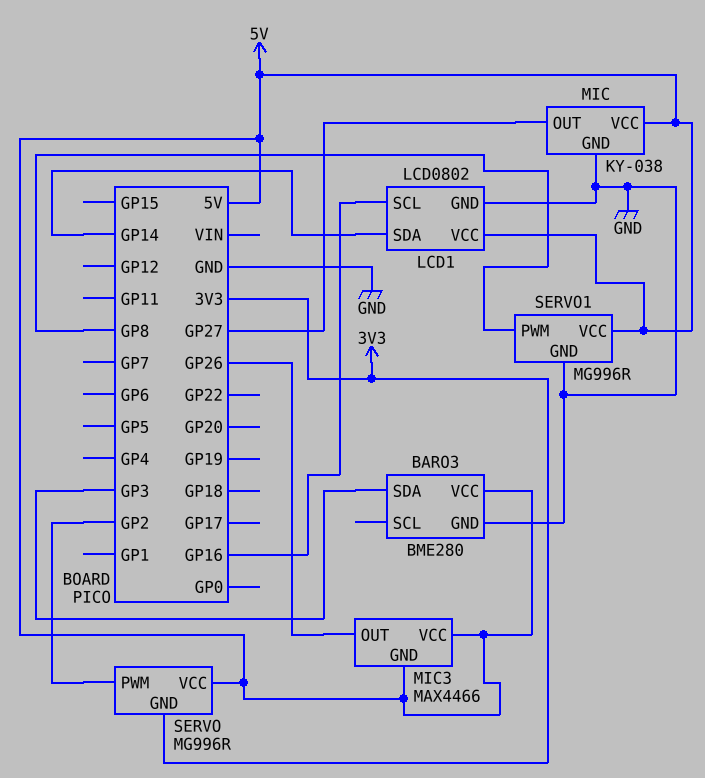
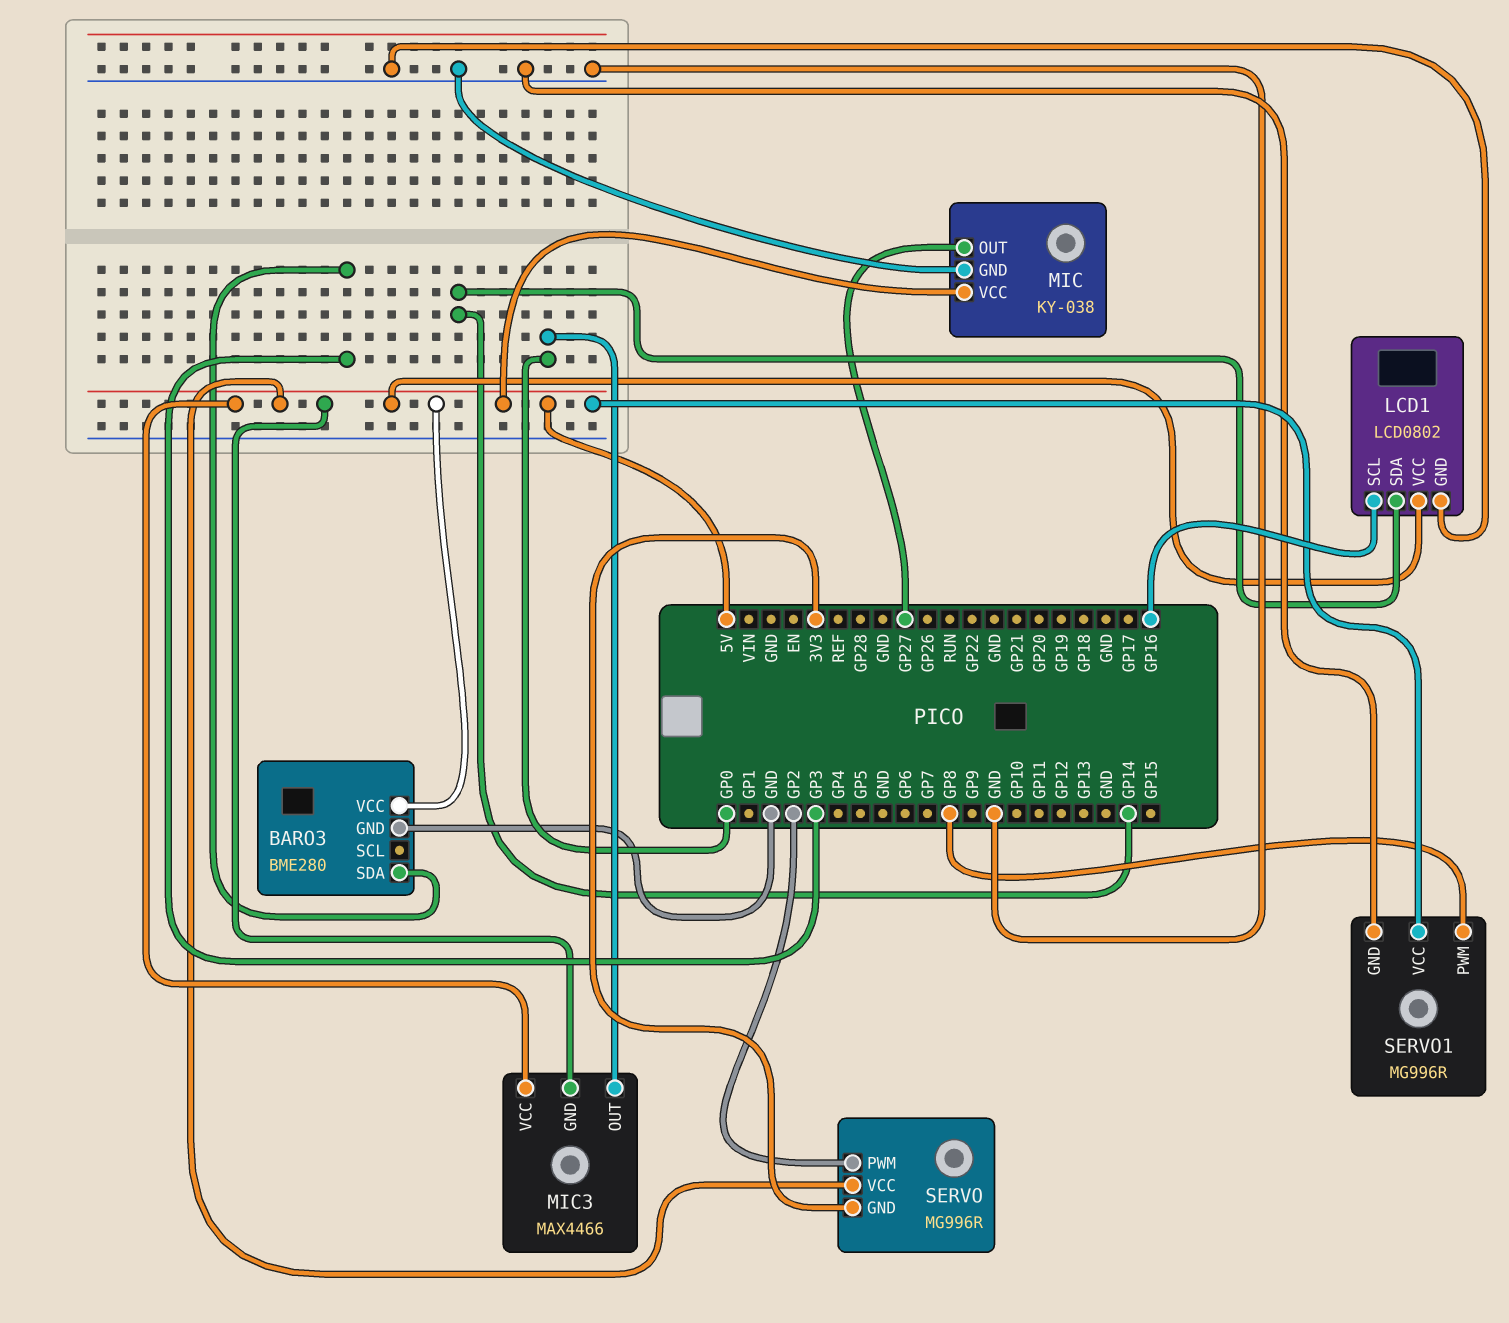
MIC3 pin OUT: GP26 -> GP0

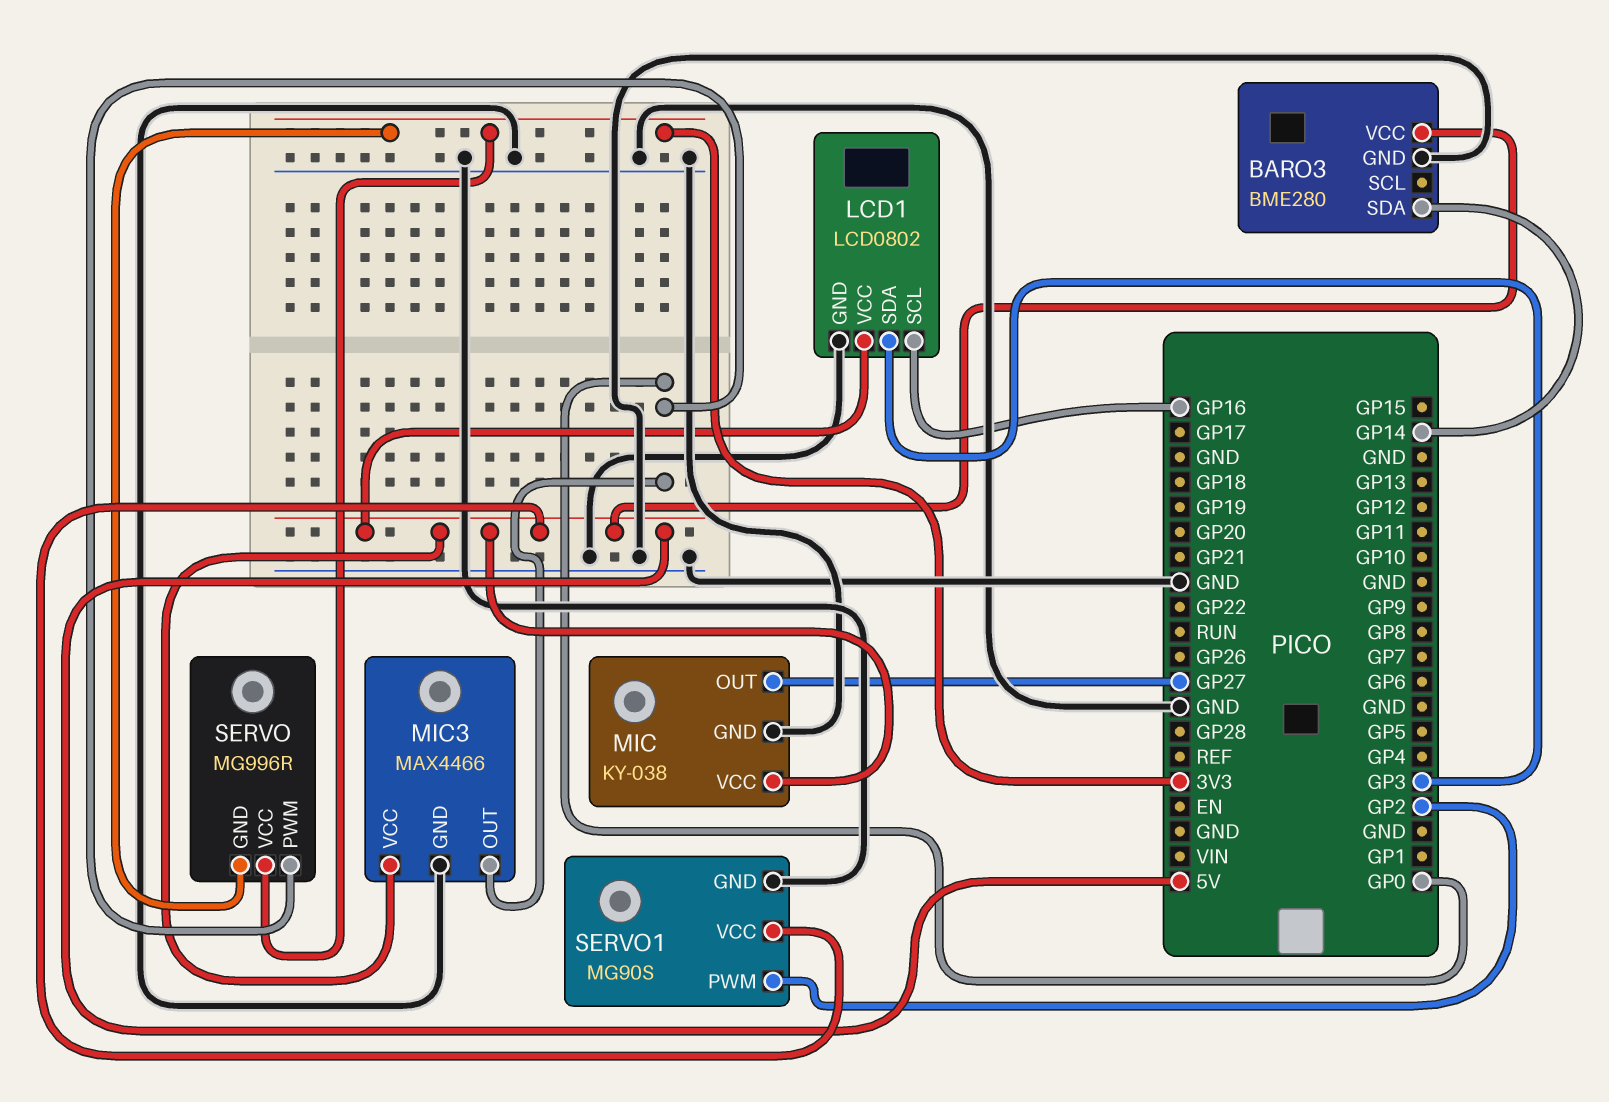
BARO3 pin SDA: GP3 -> GP14
LCD1 pin SDA: GP14 -> GP3
MIC3 pin GND: 5V -> GND
SERVO pin PWM: GP2 -> GP0
SERVO pin VCC: 5V -> 3V3
SERVO1: MG996R -> MG90S
SERVO1 pin PWM: GP8 -> GP2

